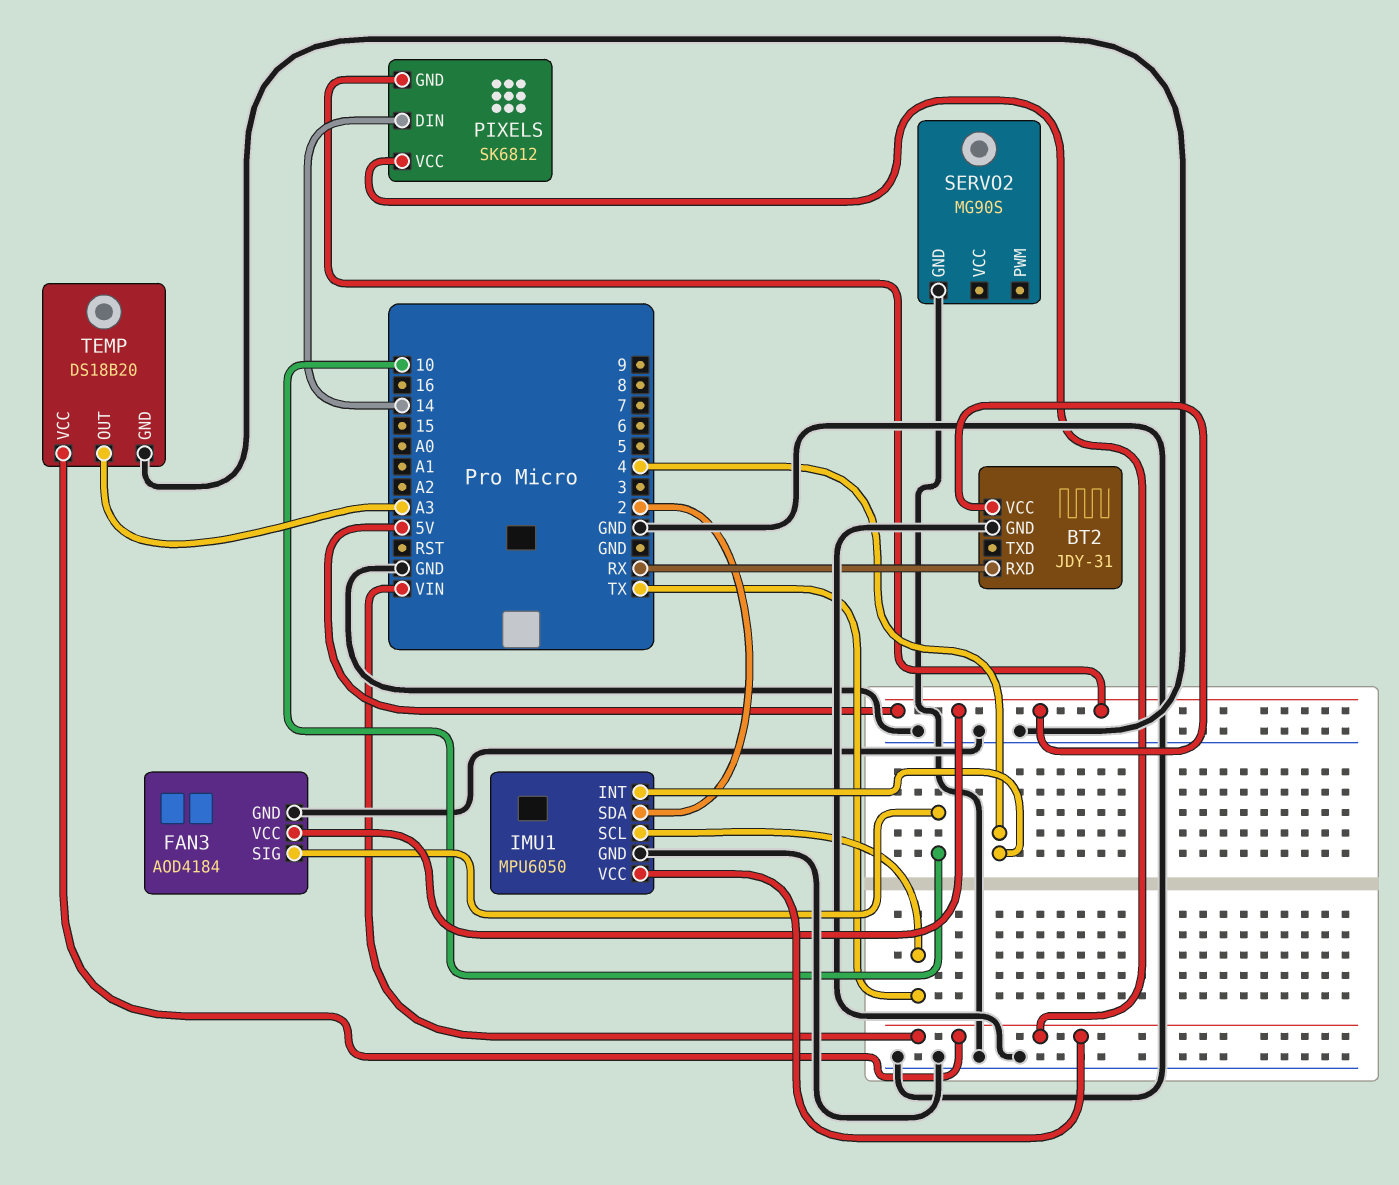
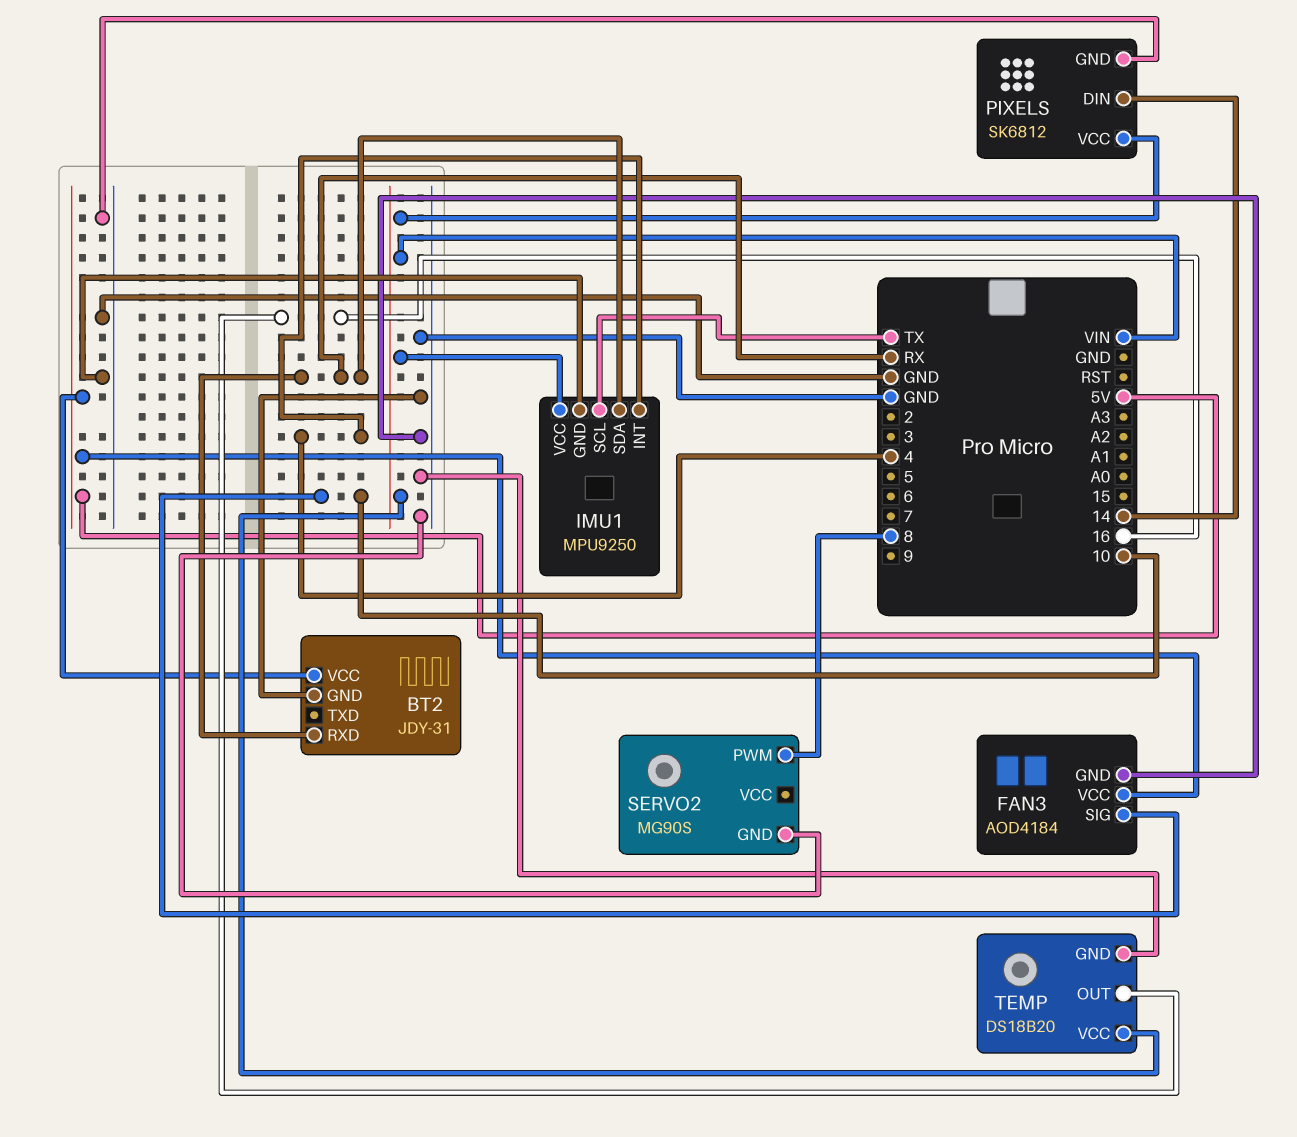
IMU1: MPU6050 -> MPU9250
IMU1 pin SDA: 2 -> RX
PIXELS pin GND: 5V -> GND
SERVO2 pin PWM: none -> 8
TEMP pin OUT: A3 -> 16

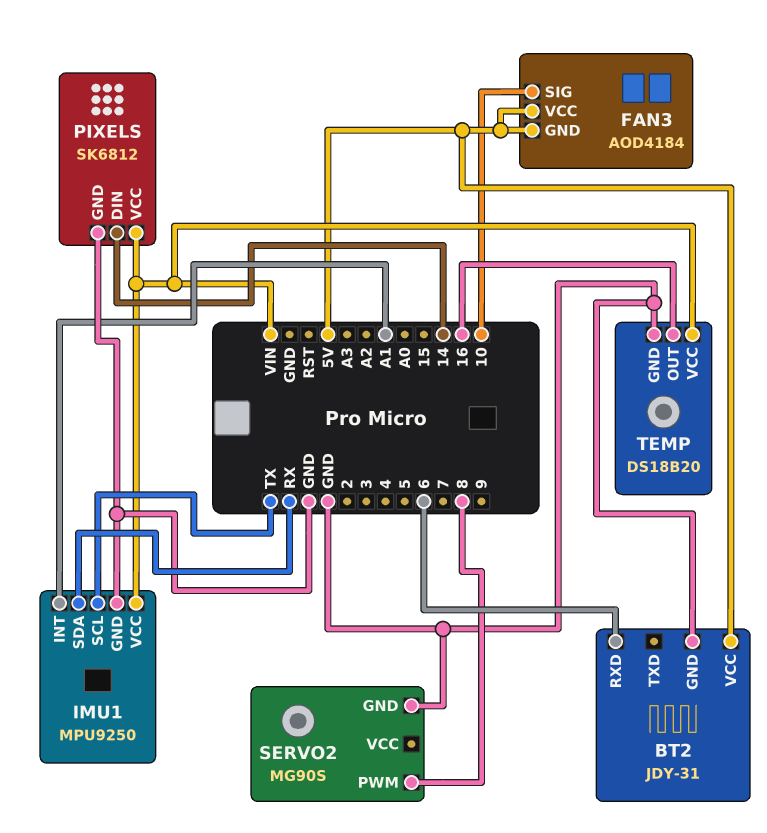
BT2 pin RXD: RX -> 6
FAN3 pin GND: GND -> 5V
IMU1 pin INT: 4 -> A1

